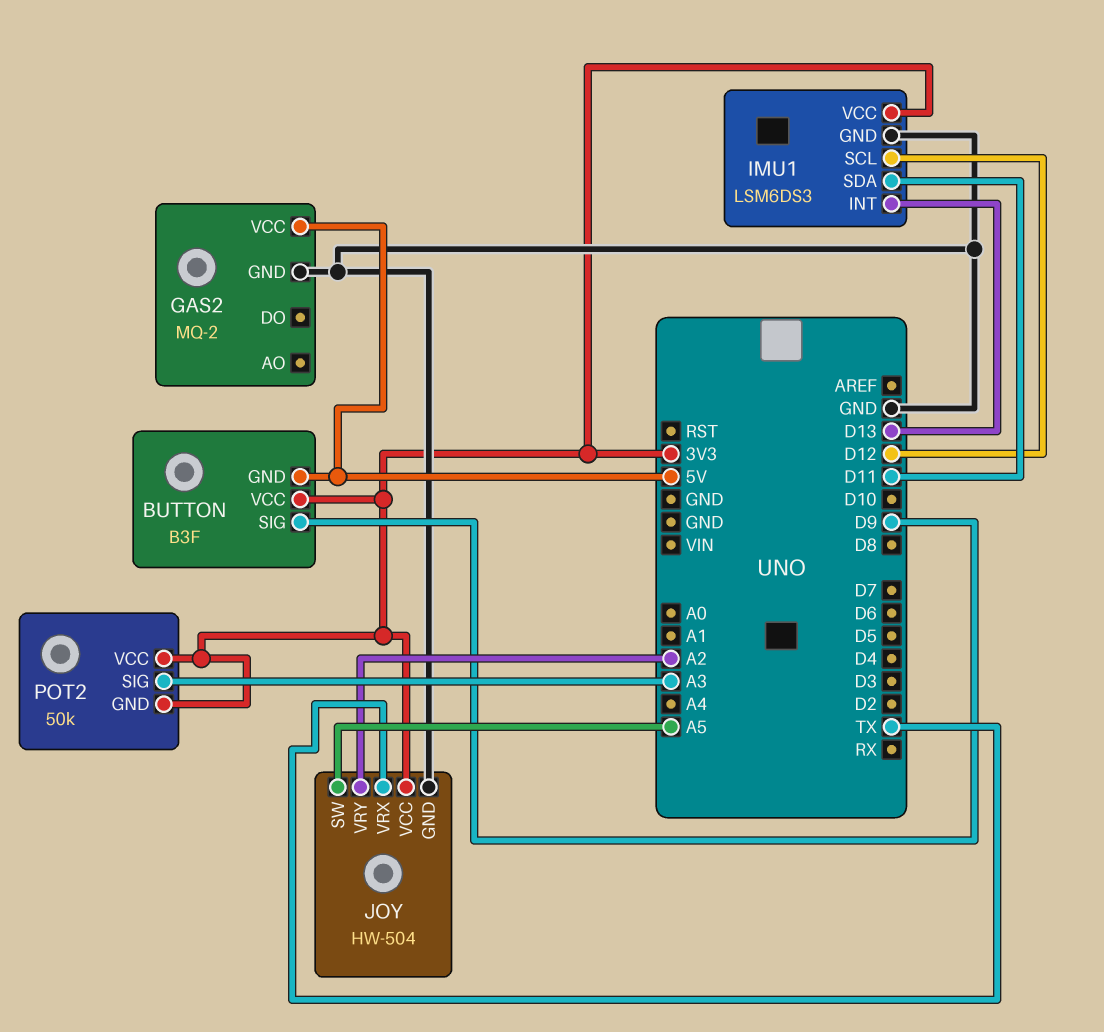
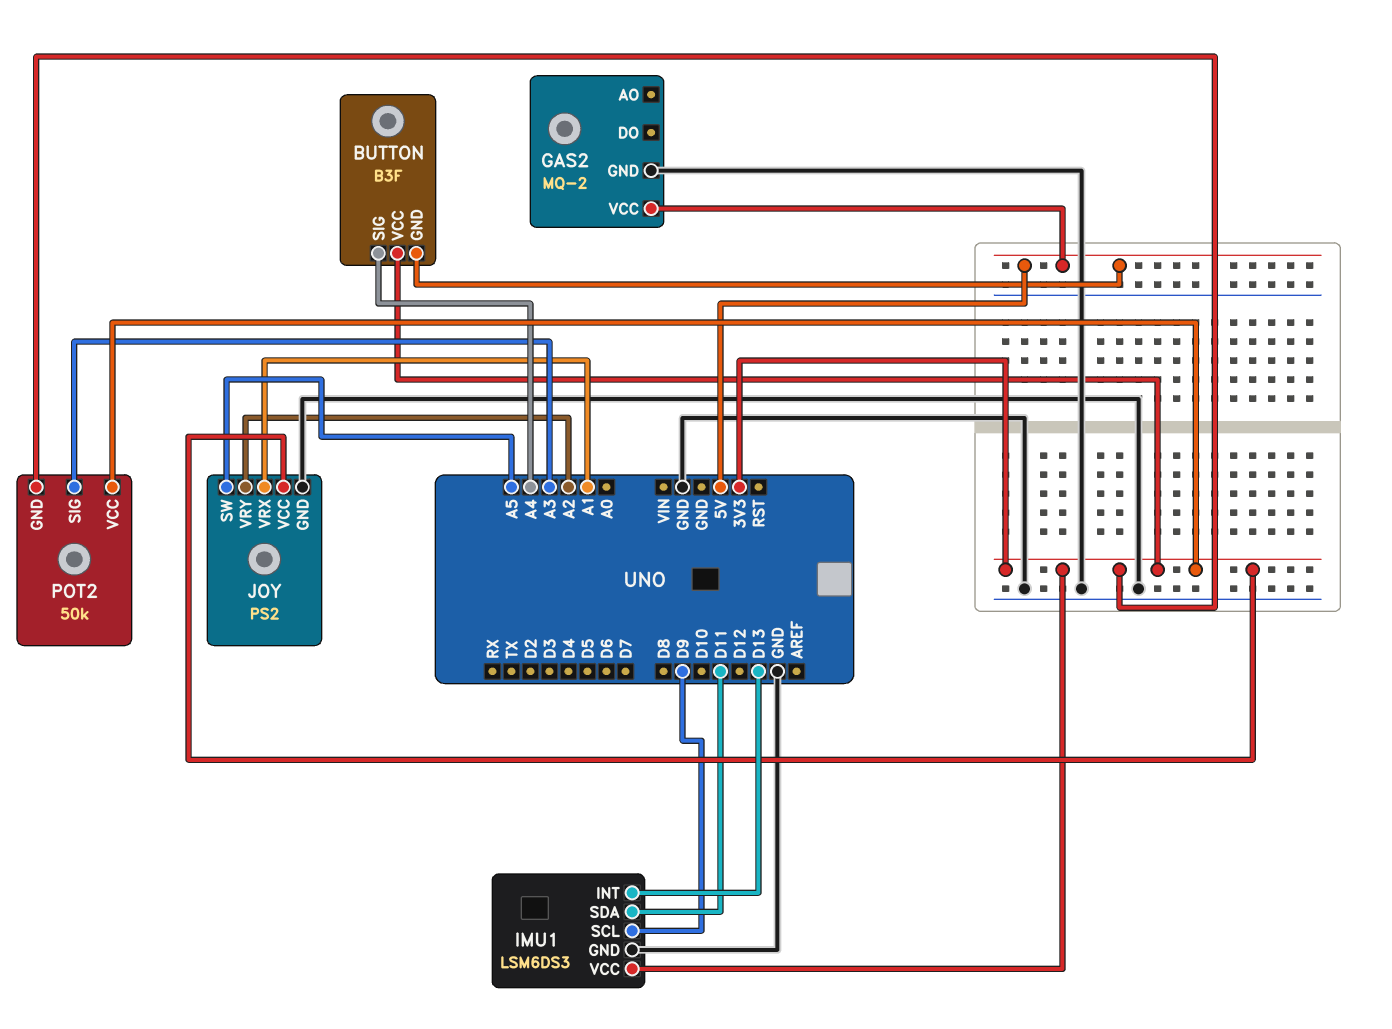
BUTTON pin SIG: D9 -> A4
IMU1 pin SCL: D12 -> D9
JOY: HW-504 -> PS2
JOY pin VRX: TX -> A1

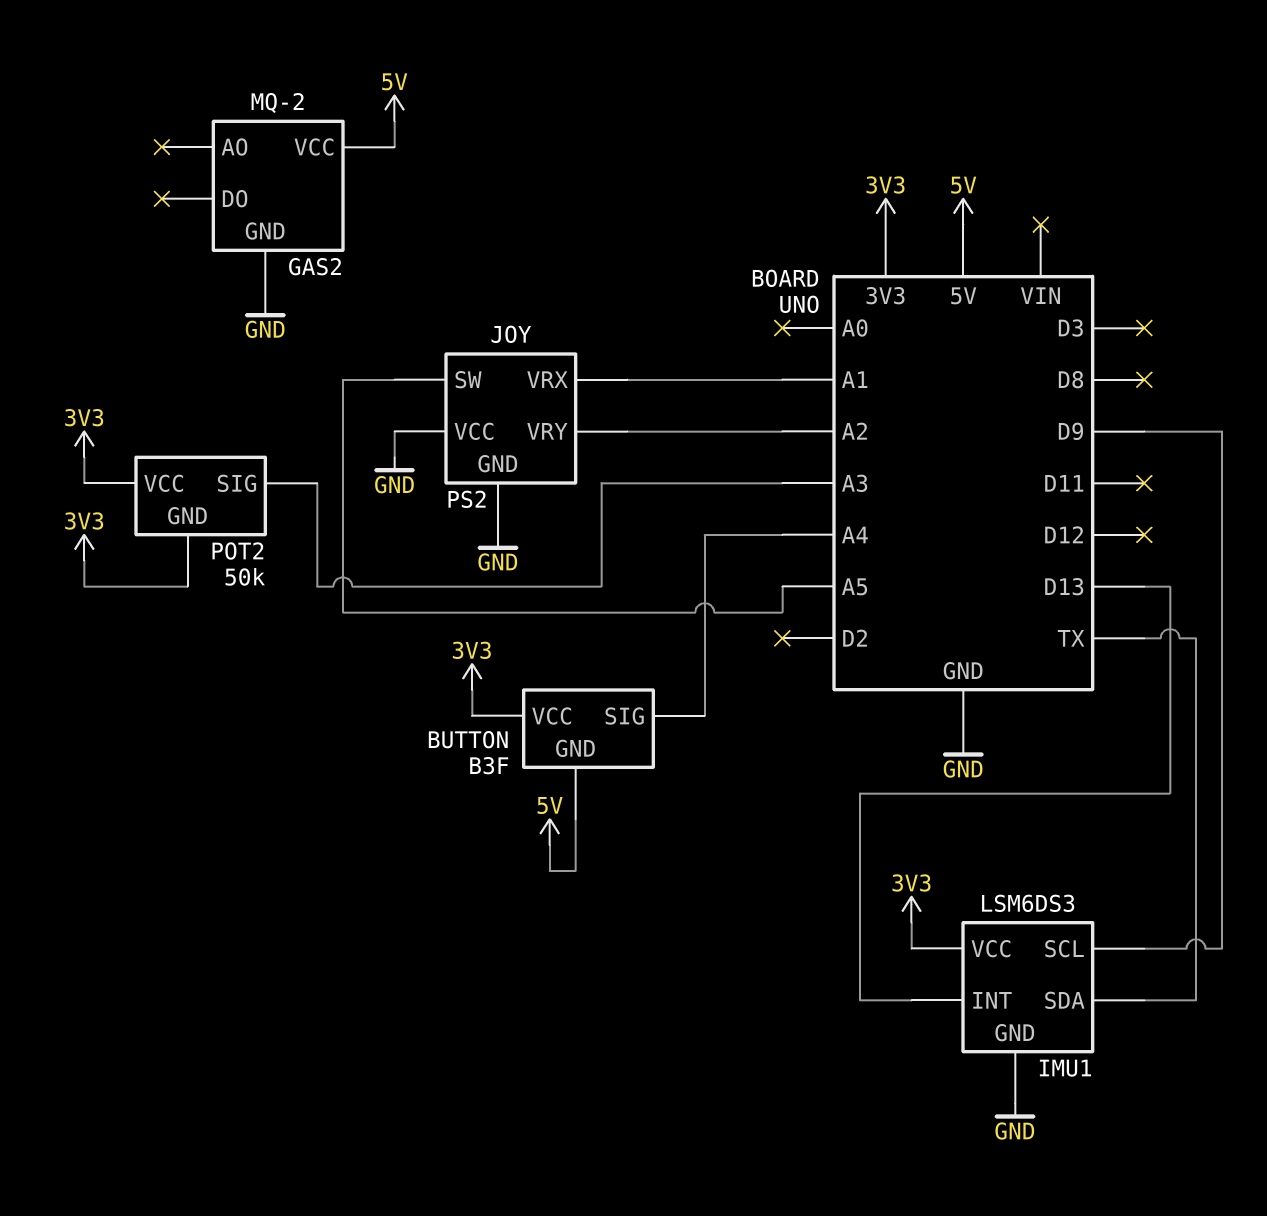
IMU1 pin SDA: D11 -> TX
JOY pin VCC: 3V3 -> GND

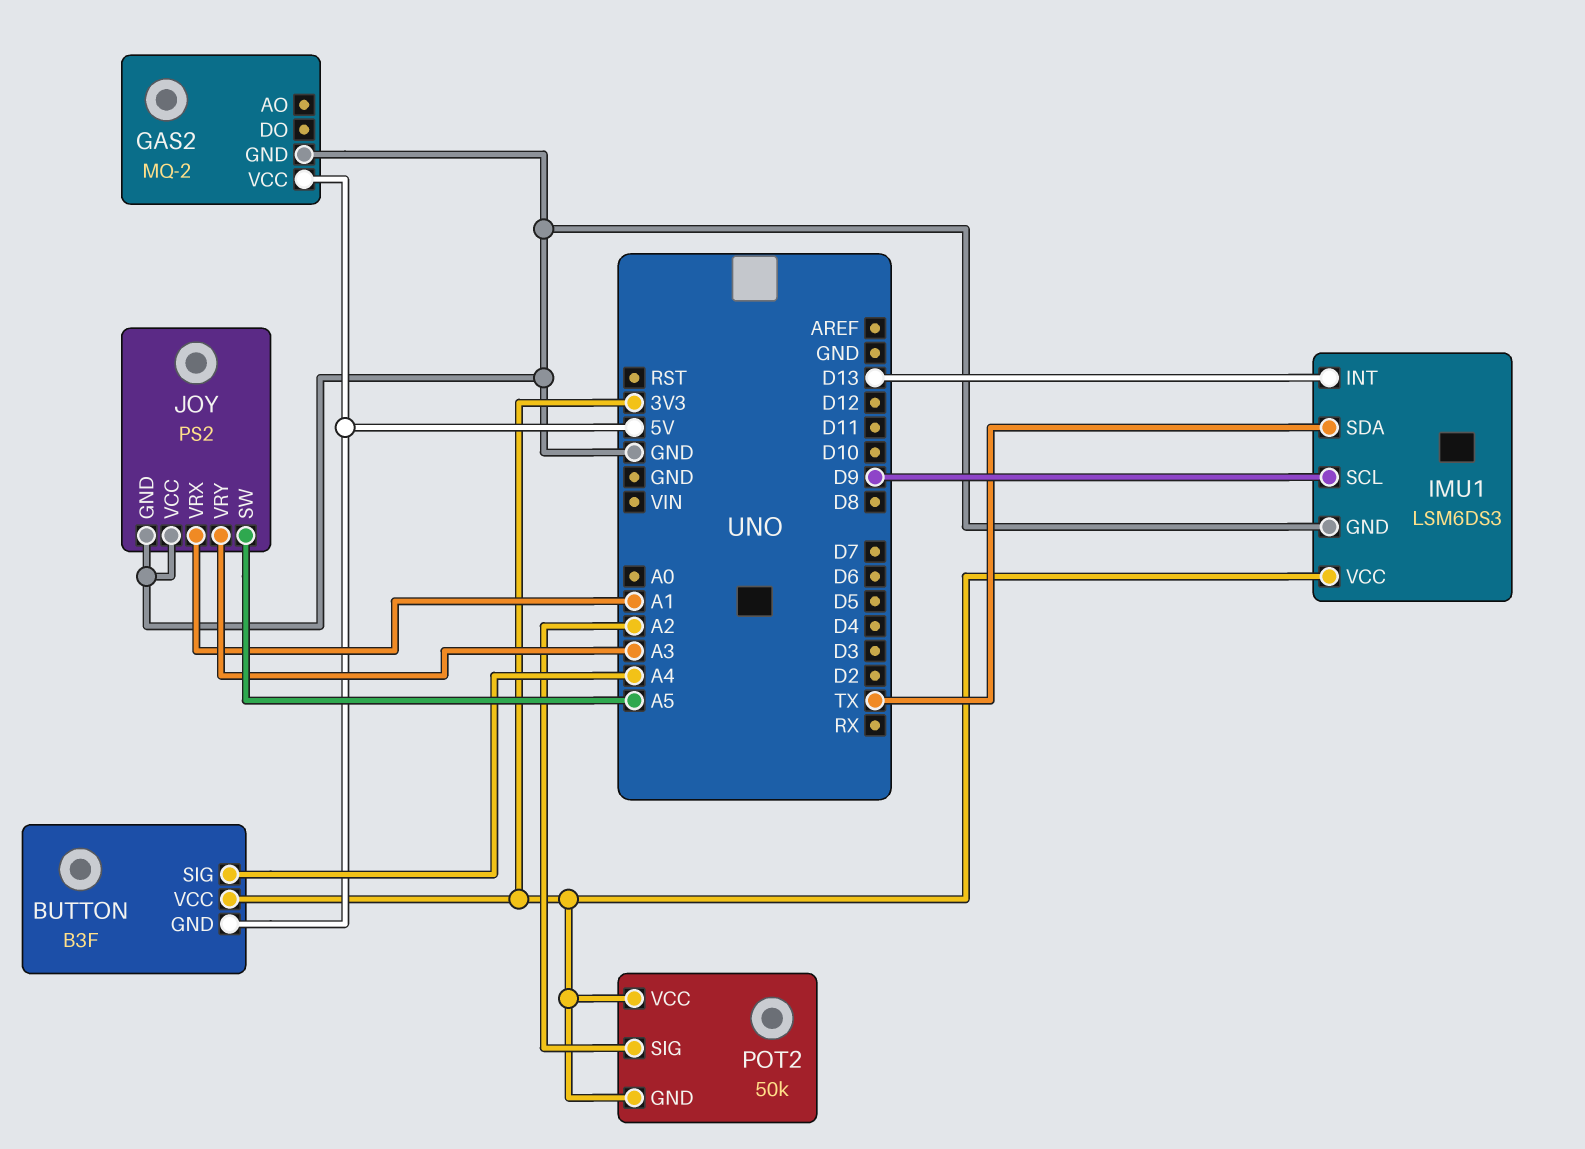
JOY pin VRY: A2 -> A3
POT2 pin SIG: A3 -> A2

